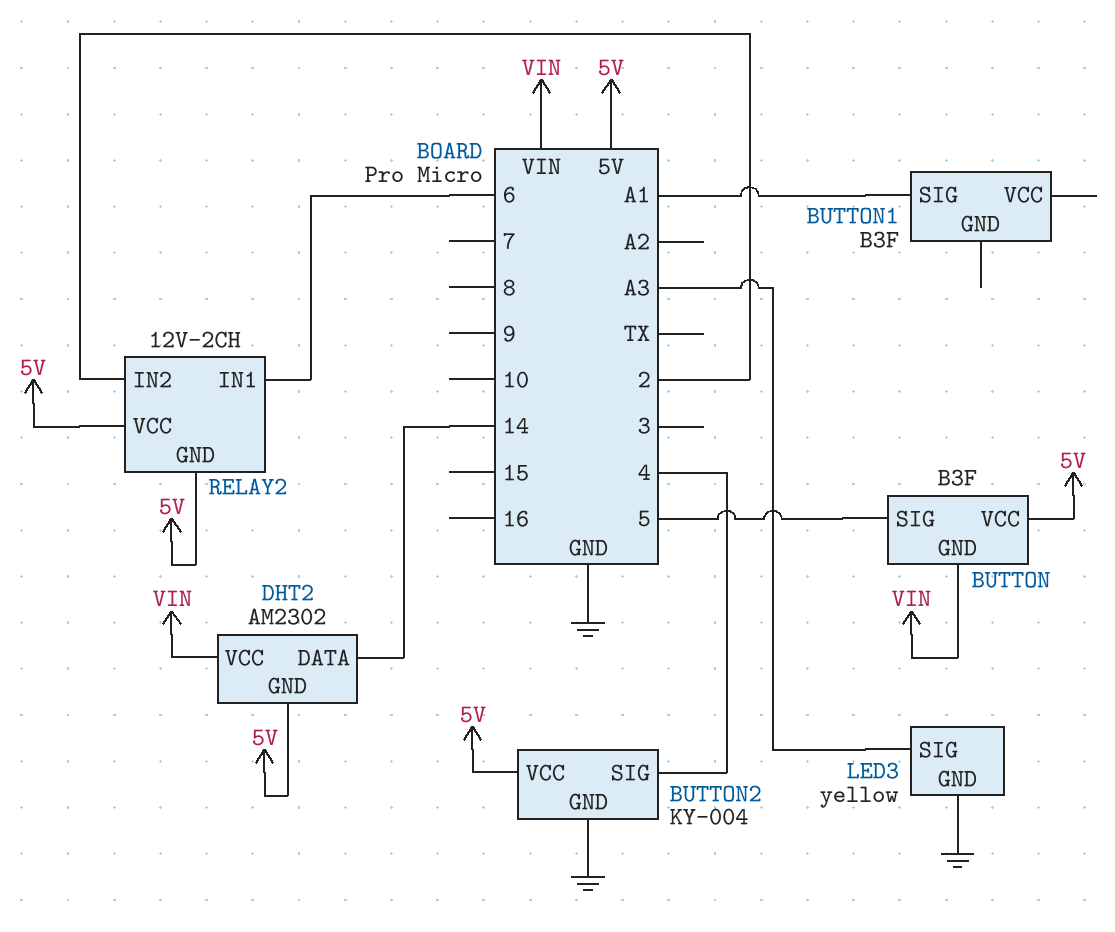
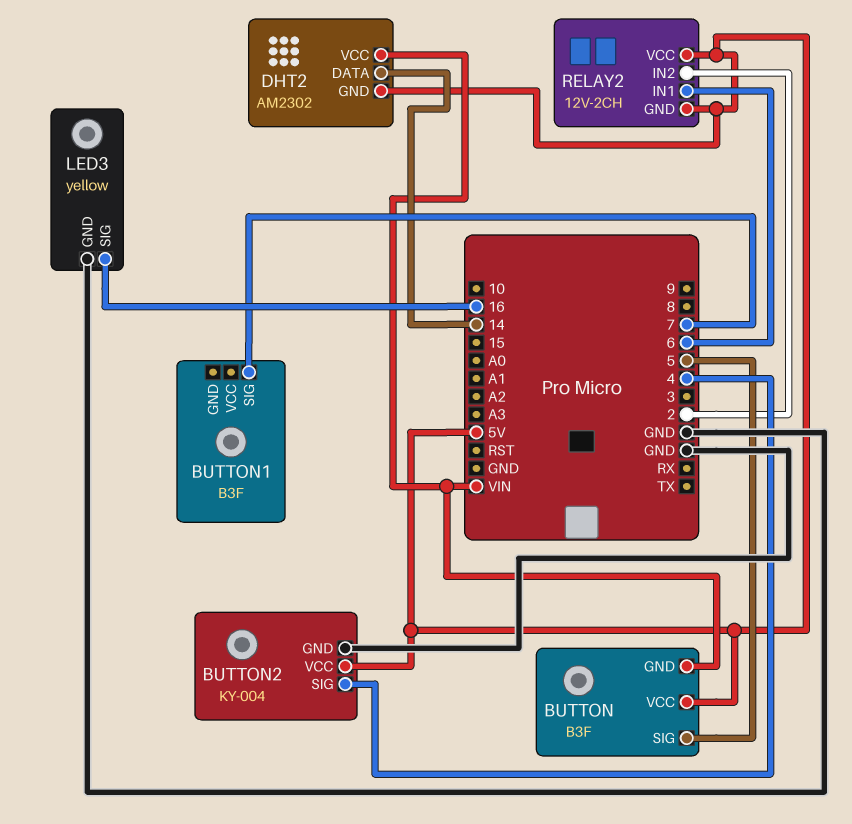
BUTTON1 pin SIG: A1 -> 7
LED3 pin SIG: A3 -> 16

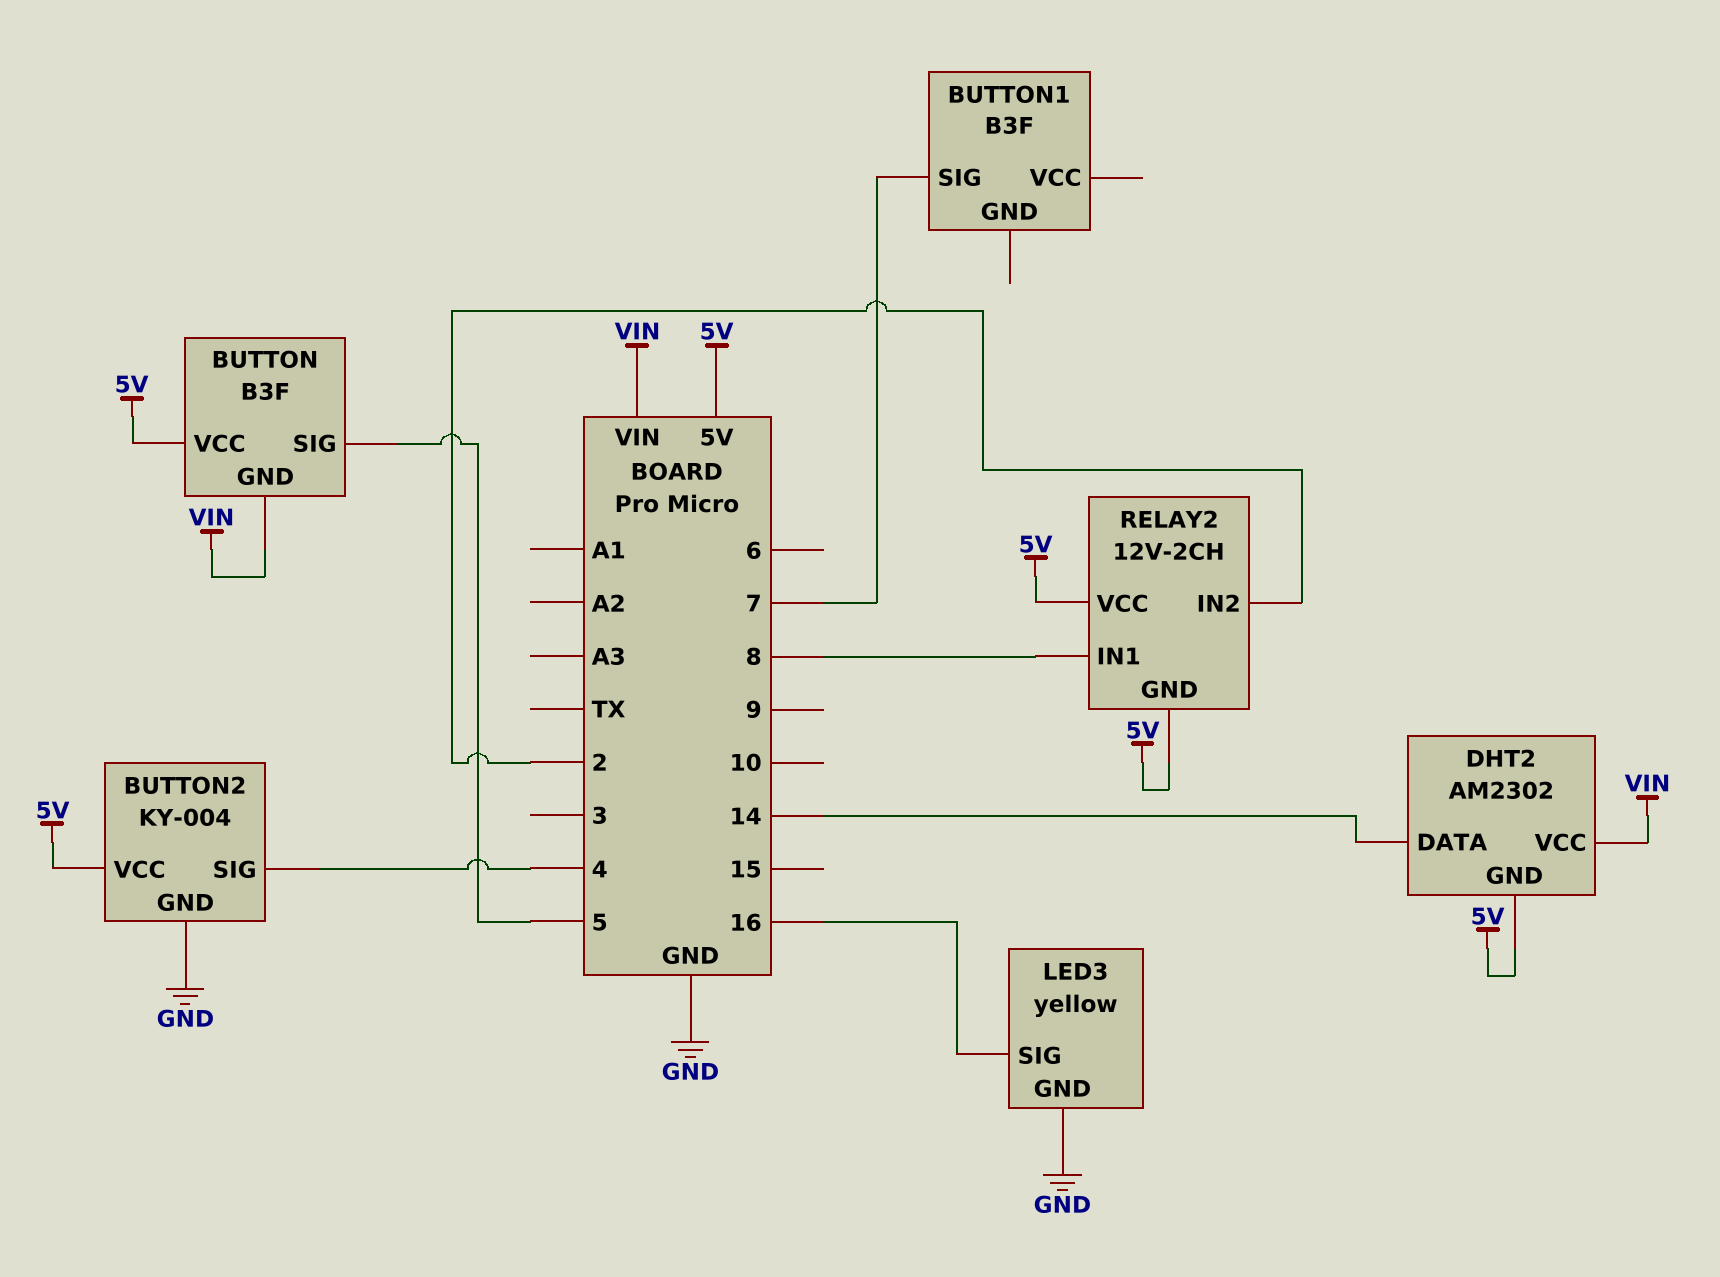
RELAY2 pin IN1: 6 -> 8

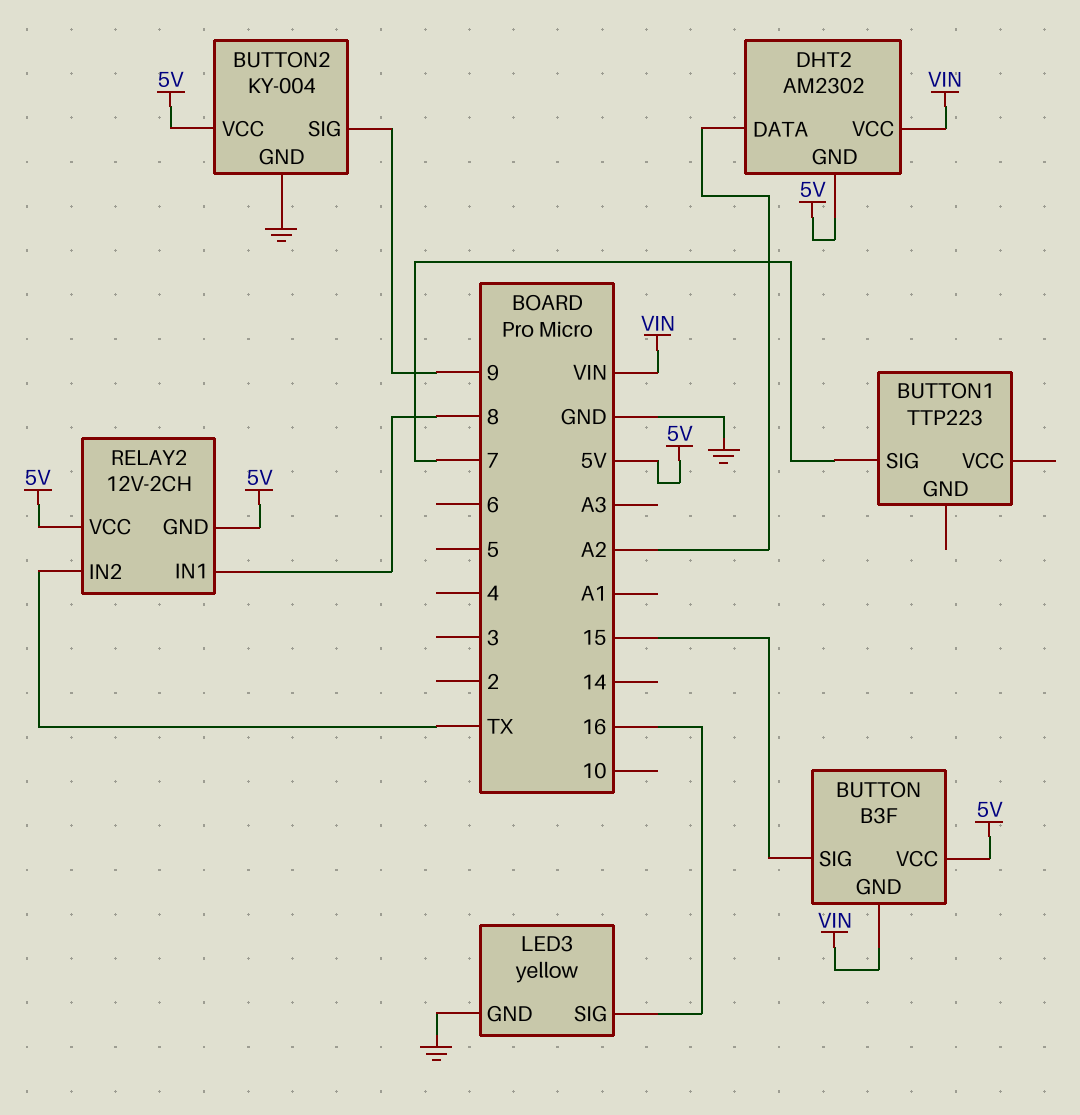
BUTTON pin SIG: 5 -> 15
BUTTON1: B3F -> TTP223
BUTTON2 pin SIG: 4 -> 9
DHT2 pin DATA: 14 -> A2
RELAY2 pin IN2: 2 -> TX

